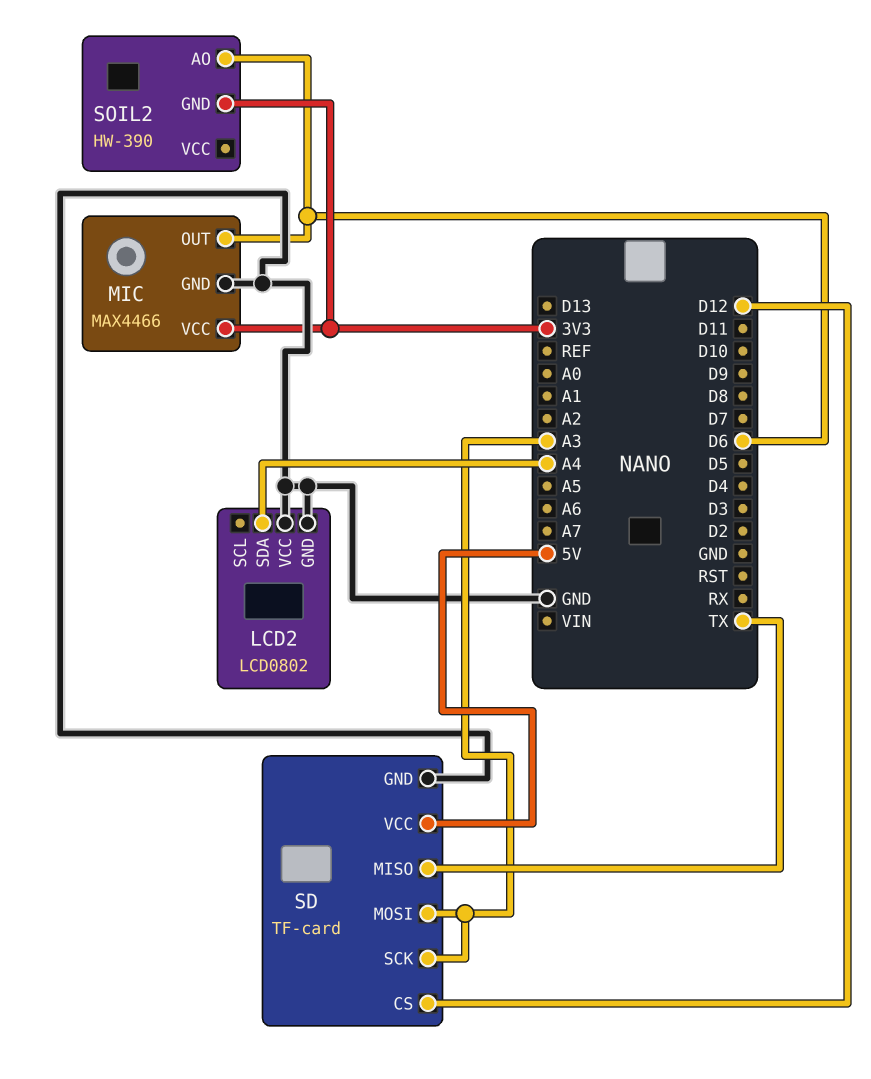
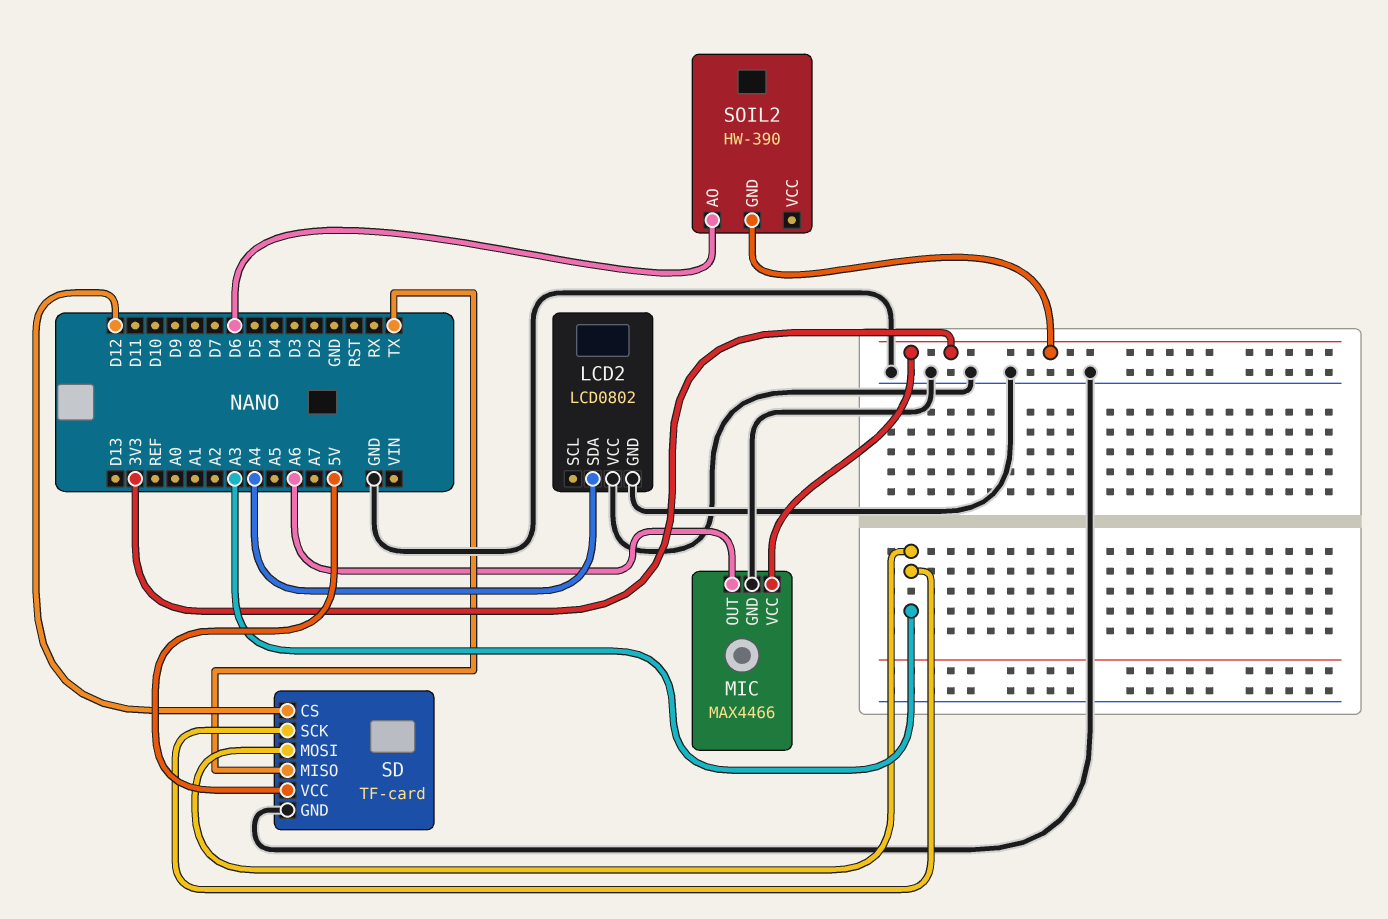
MIC pin OUT: D6 -> A6

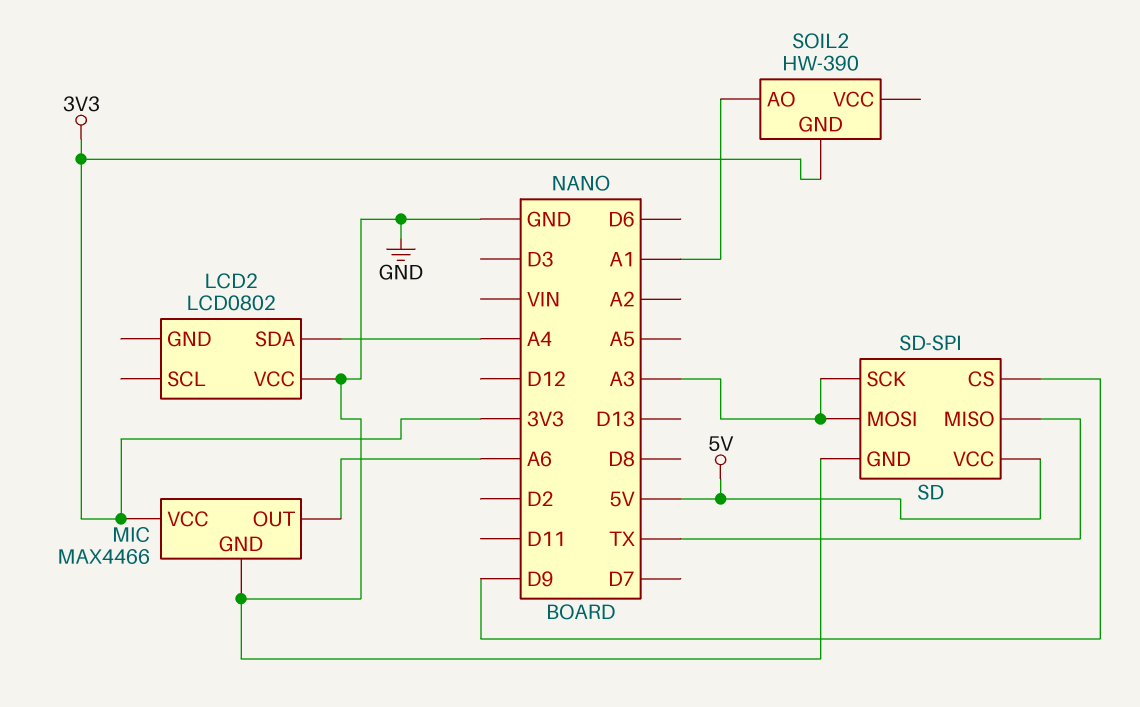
LCD2 pin GND: GND -> none
SD: TF-card -> SD-SPI
SD pin CS: D12 -> D9
SOIL2 pin AO: D6 -> A1

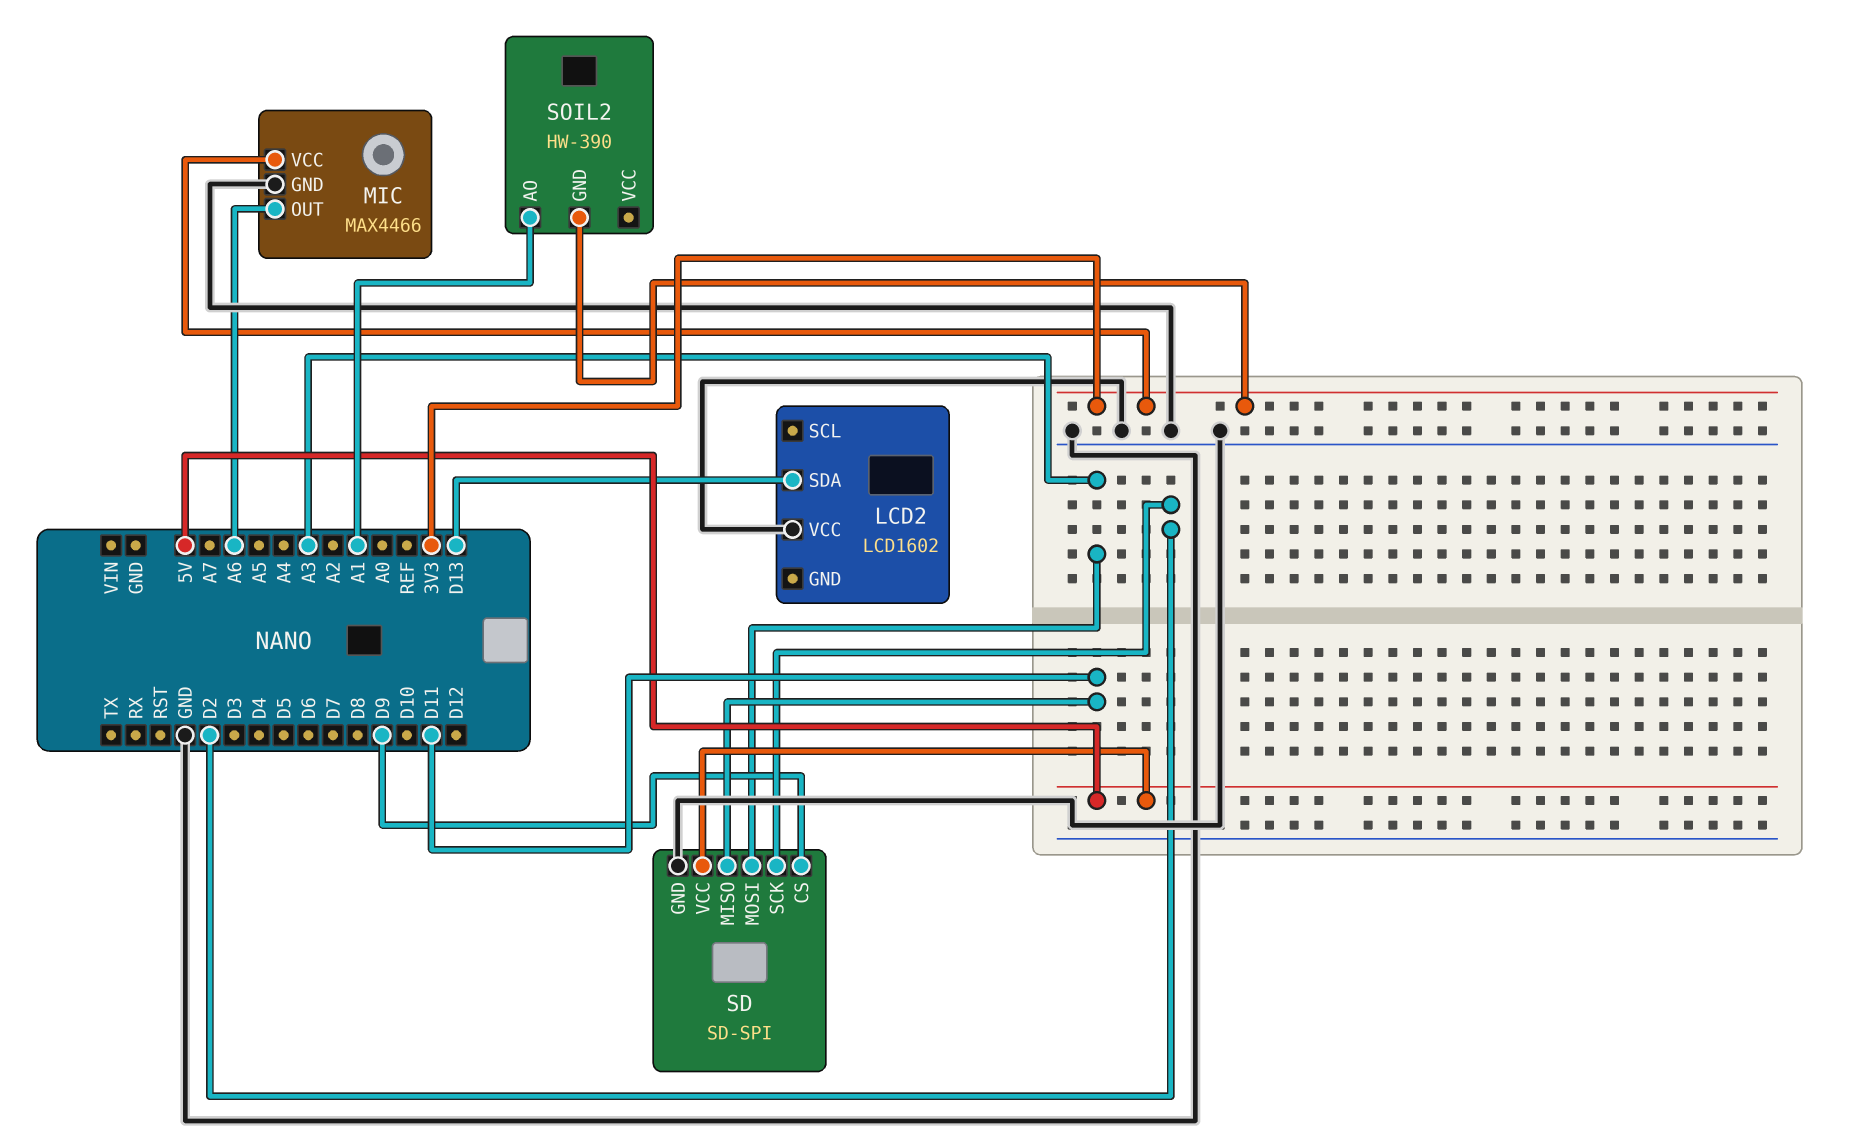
LCD2: LCD0802 -> LCD1602
LCD2 pin SDA: A4 -> D13
SD pin MISO: TX -> D11
SD pin SCK: A3 -> D2

